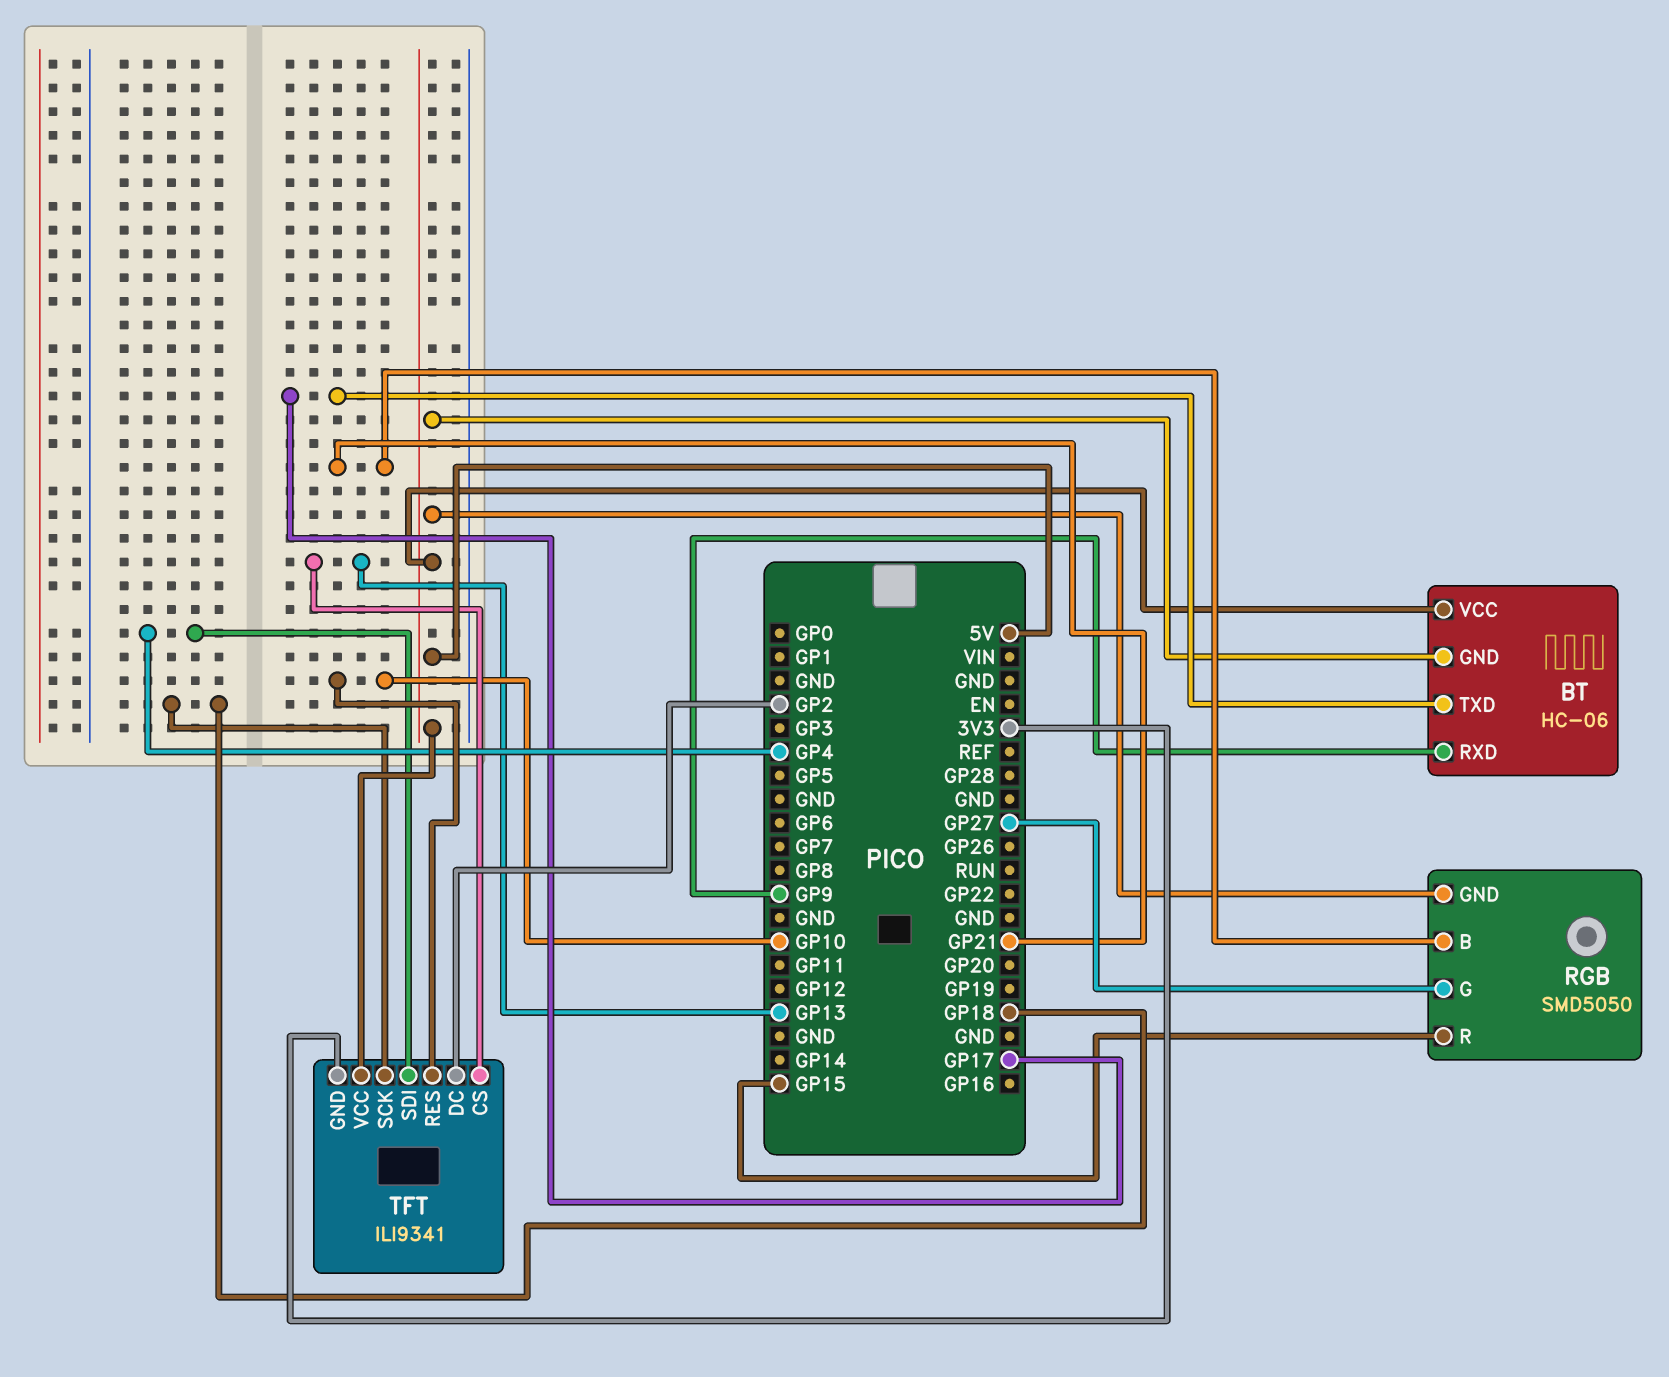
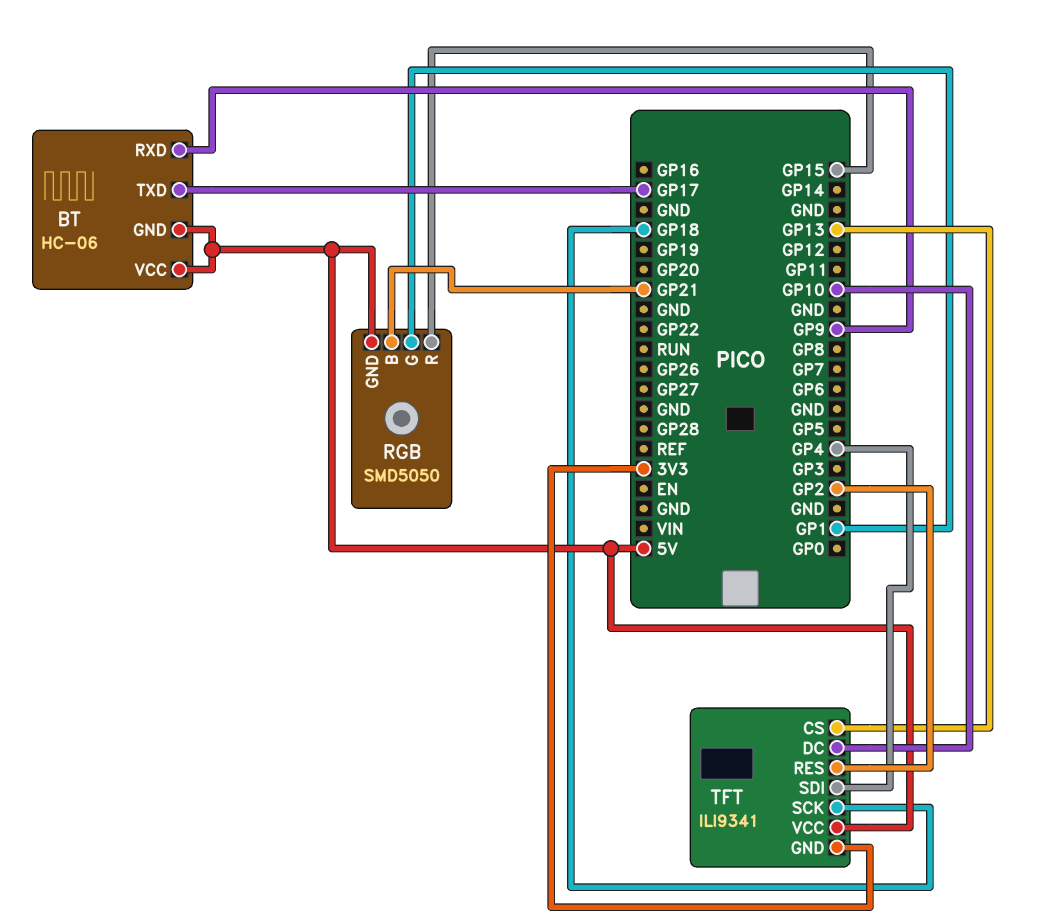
RGB pin G: GP27 -> GP1
TFT pin DC: GP2 -> GP10
TFT pin RES: GP10 -> GP2

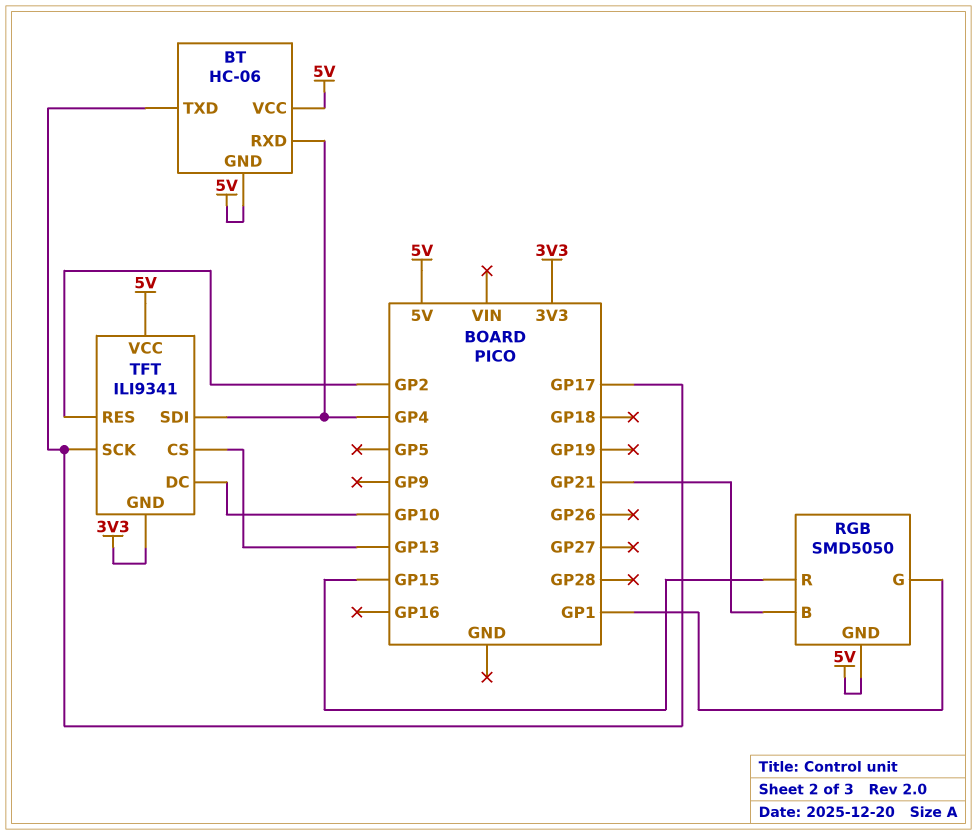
BT pin RXD: GP9 -> GP4
TFT pin SCK: GP18 -> GP17

